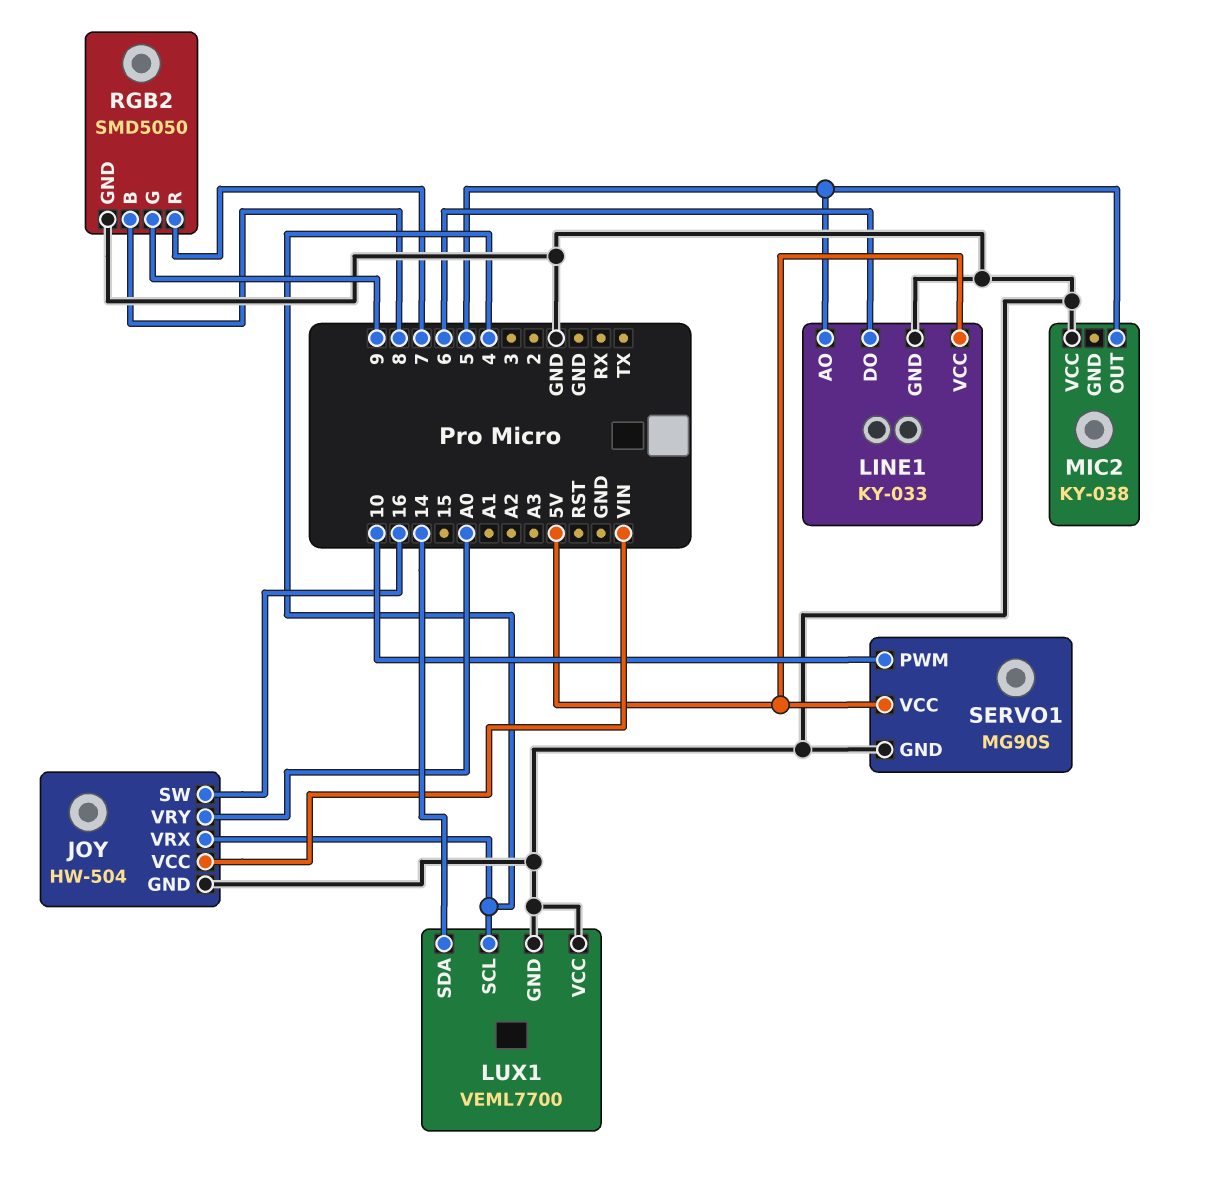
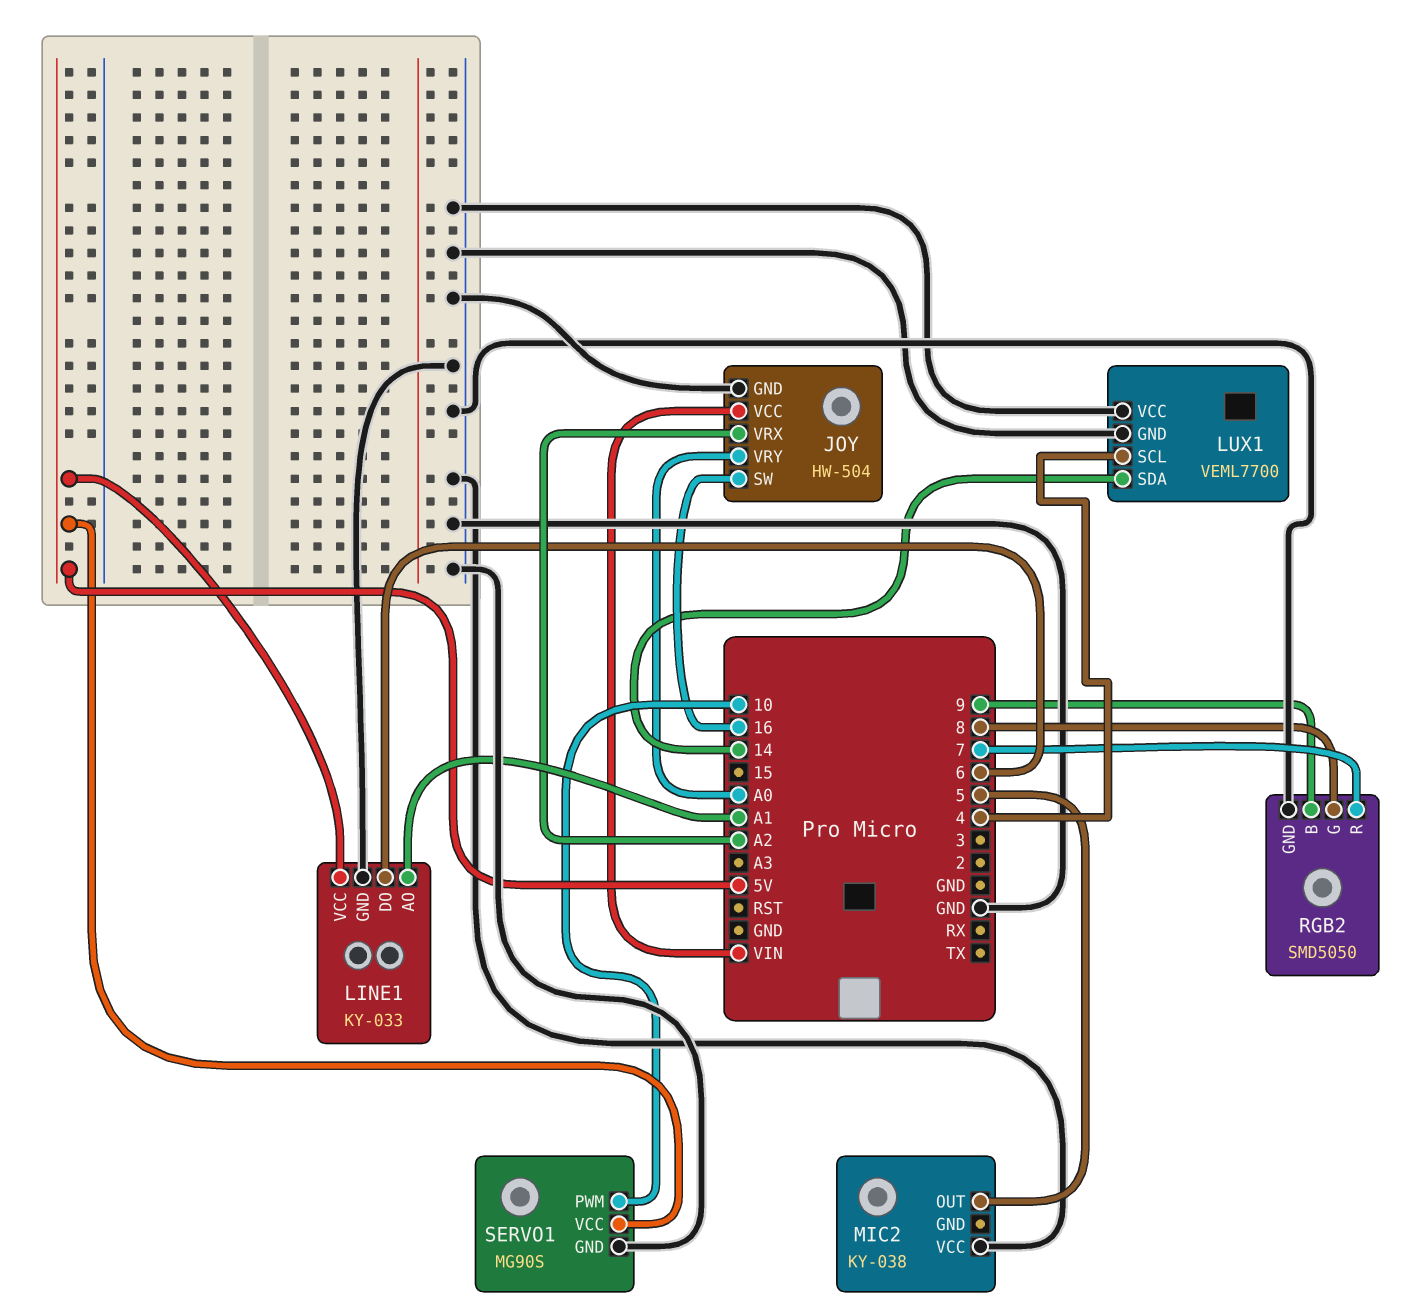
JOY pin VRX: 4 -> A2
LINE1 pin AO: 5 -> A1
RGB2 pin B: 8 -> 9
RGB2 pin G: 9 -> 8

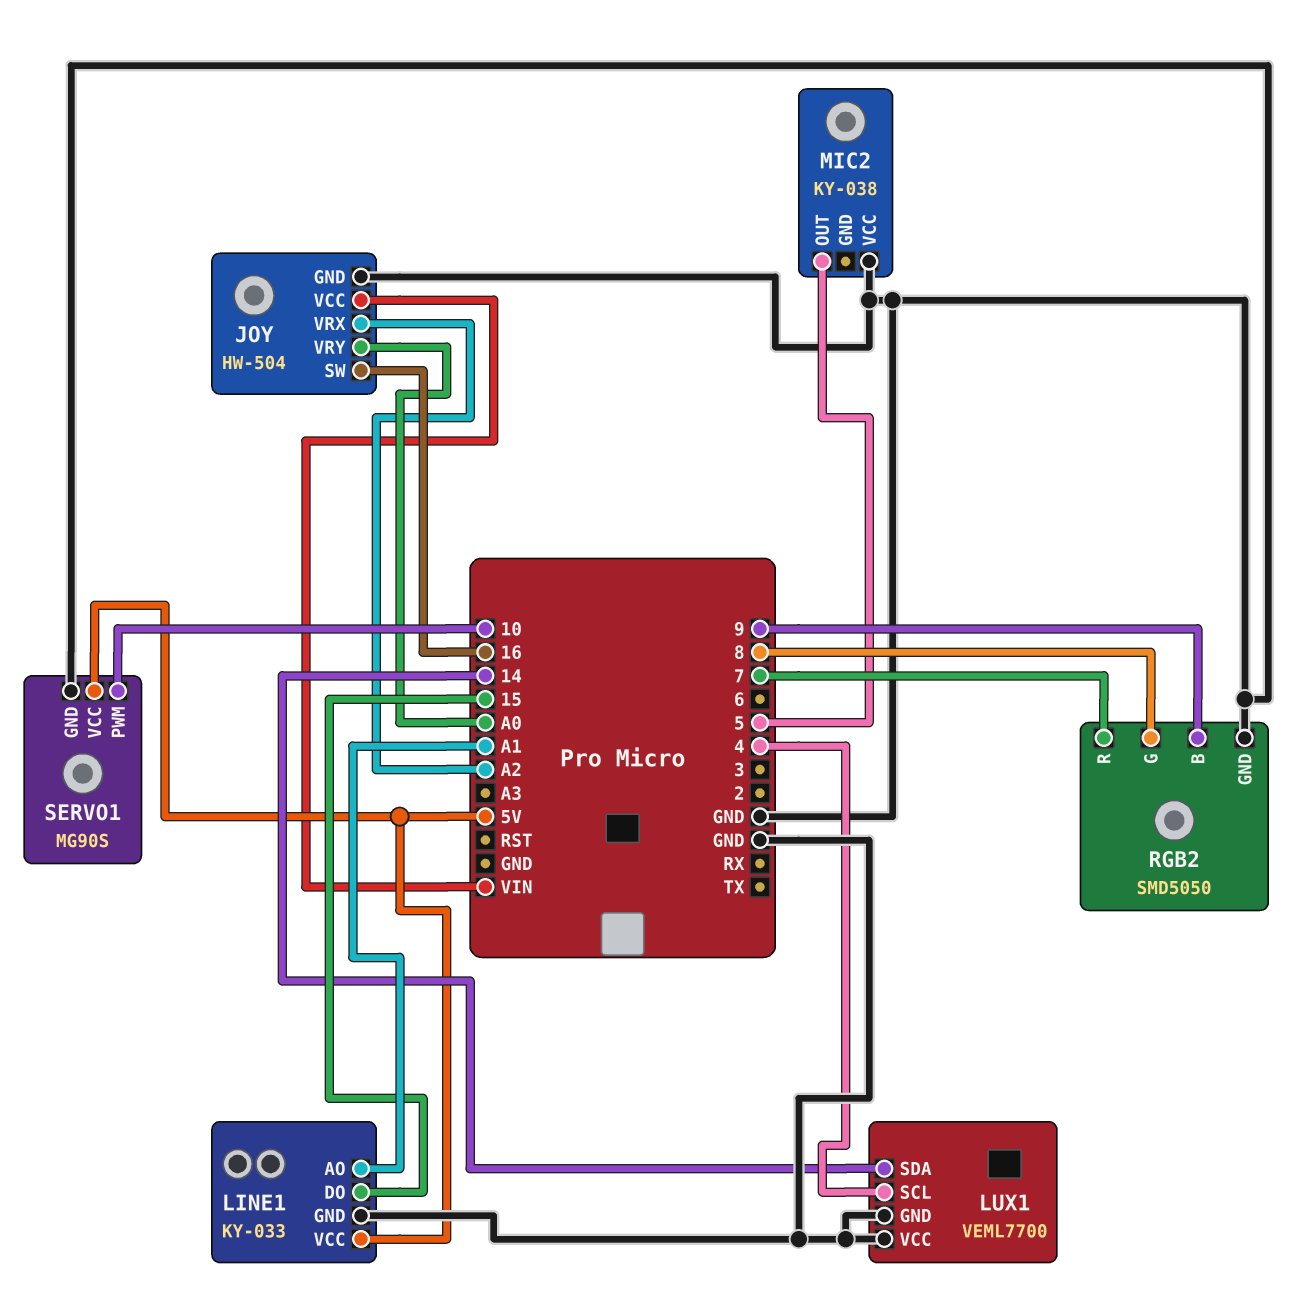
LINE1 pin DO: 6 -> 15

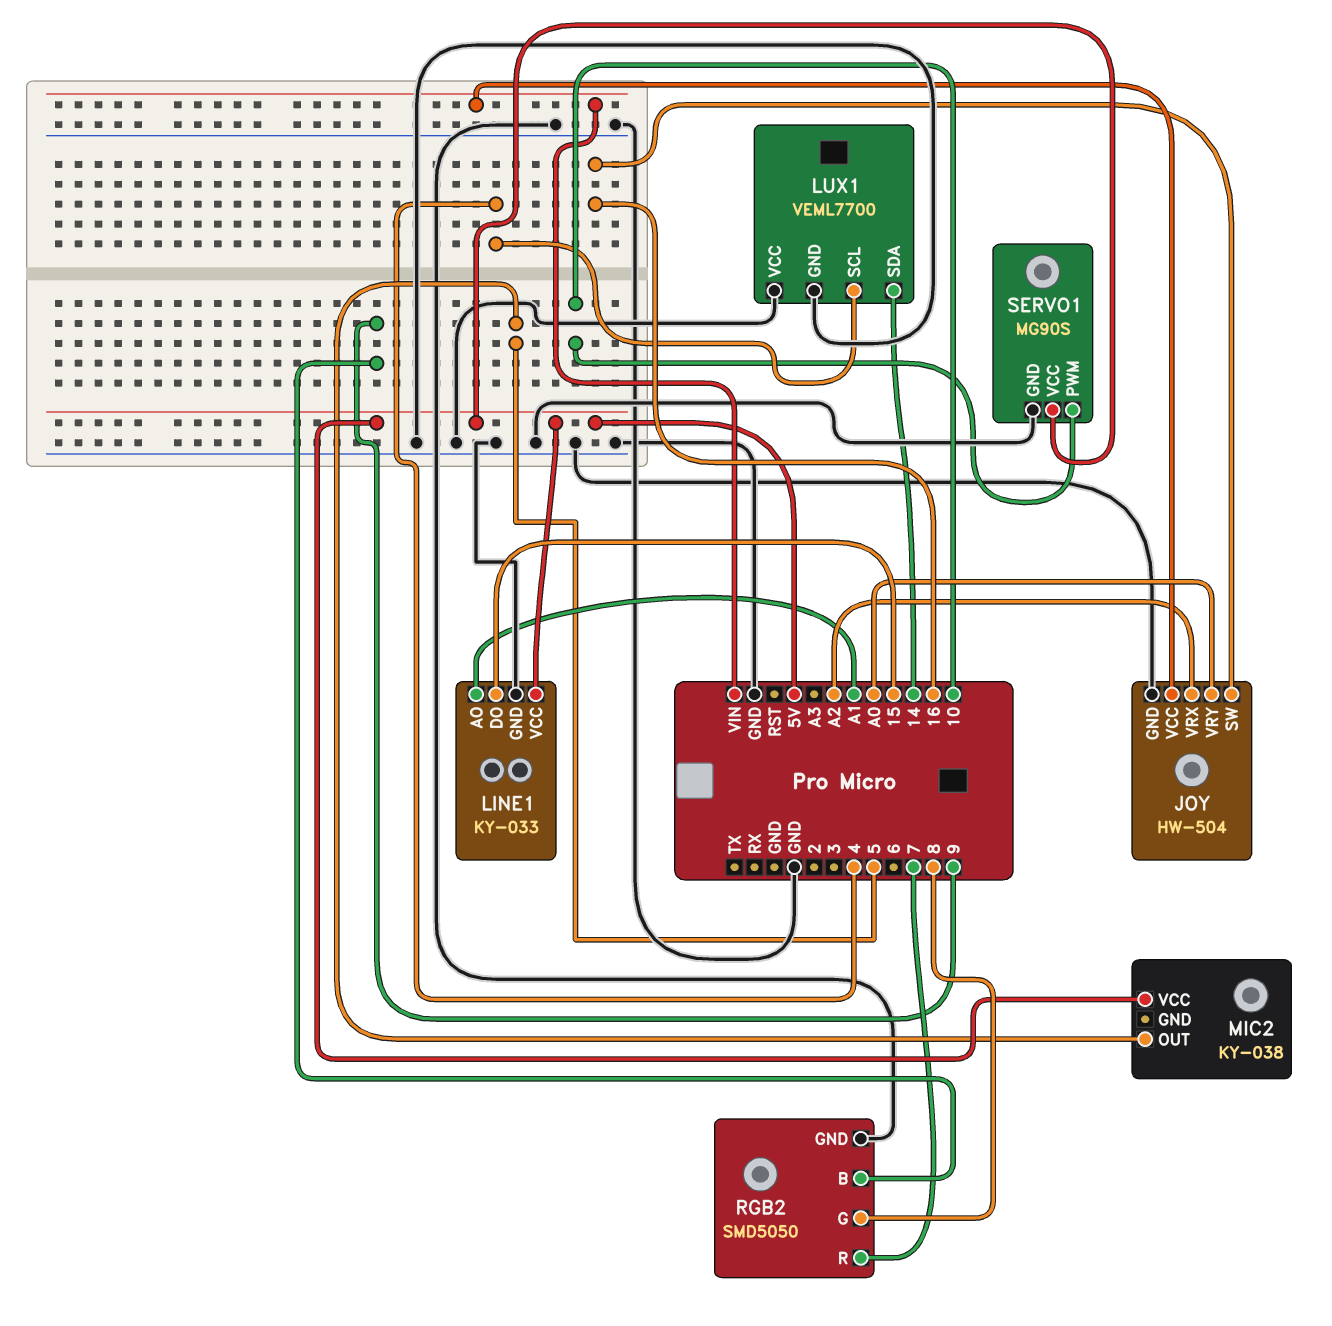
MIC2 pin VCC: GND -> 5V

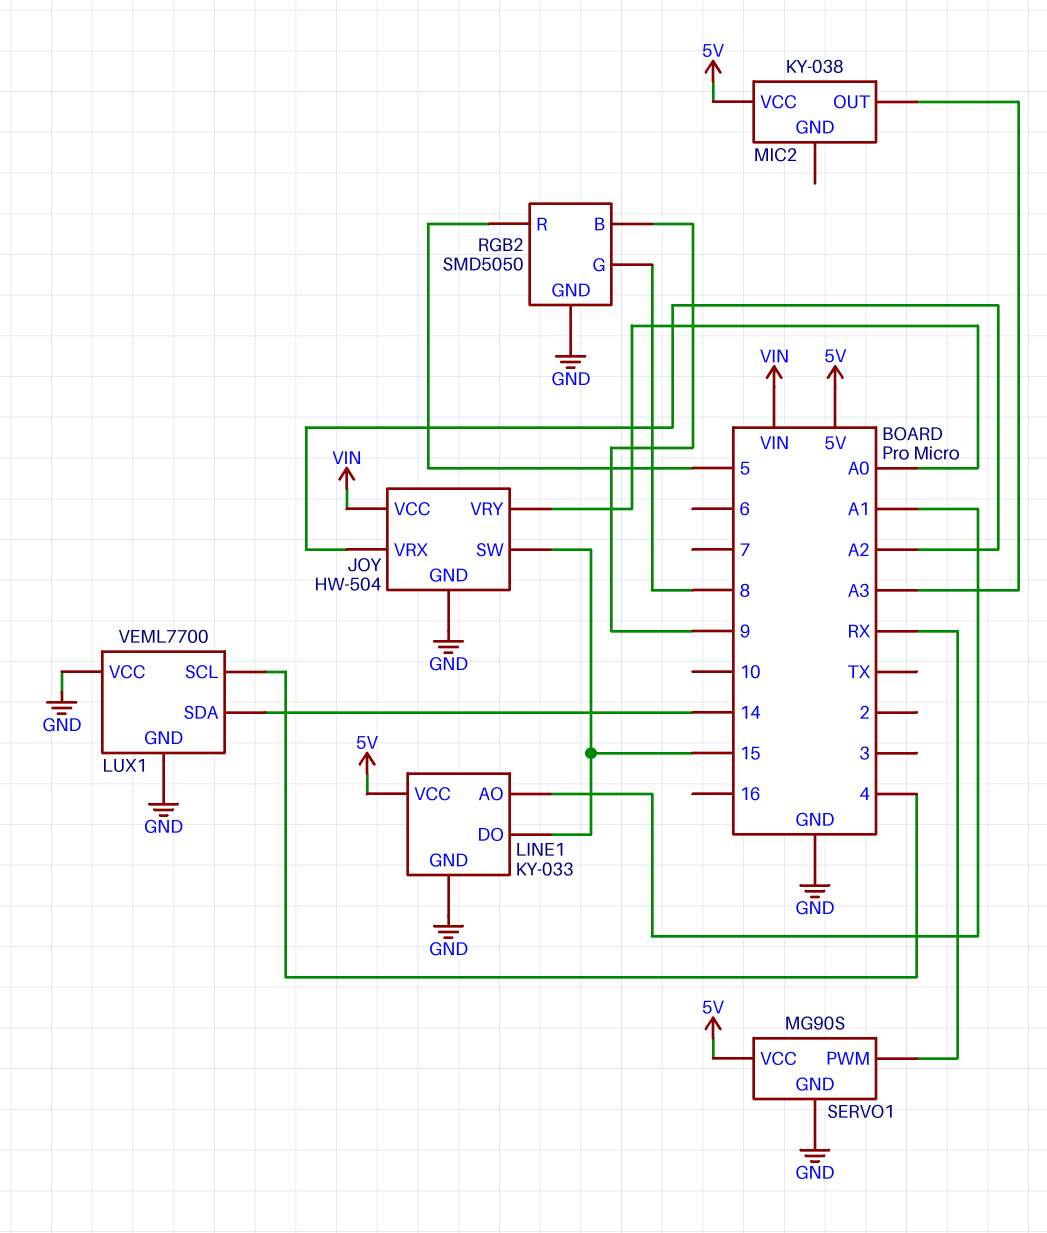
JOY pin SW: 16 -> 15
MIC2 pin OUT: 5 -> A3
RGB2 pin R: 7 -> 5
SERVO1 pin PWM: 10 -> RX

